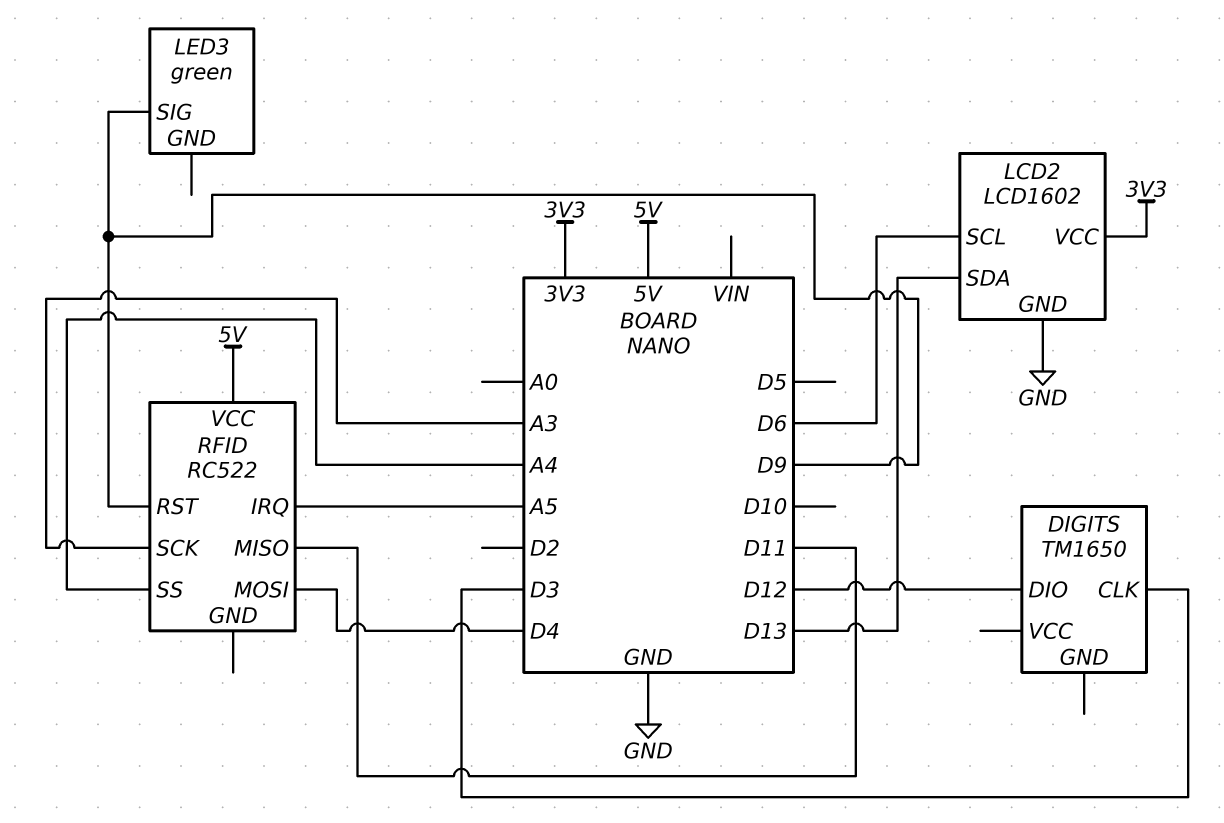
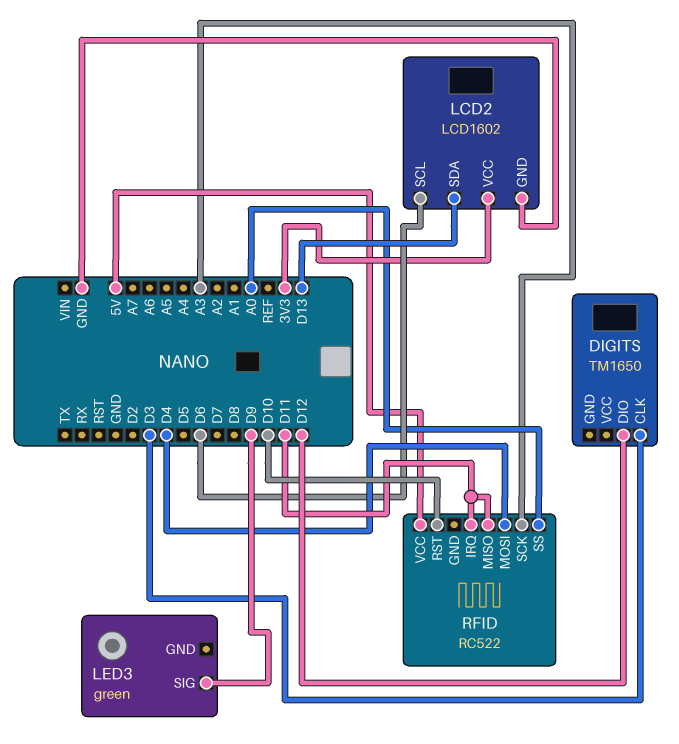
RFID pin IRQ: A5 -> D11
RFID pin RST: D9 -> D10
RFID pin SS: A4 -> A0

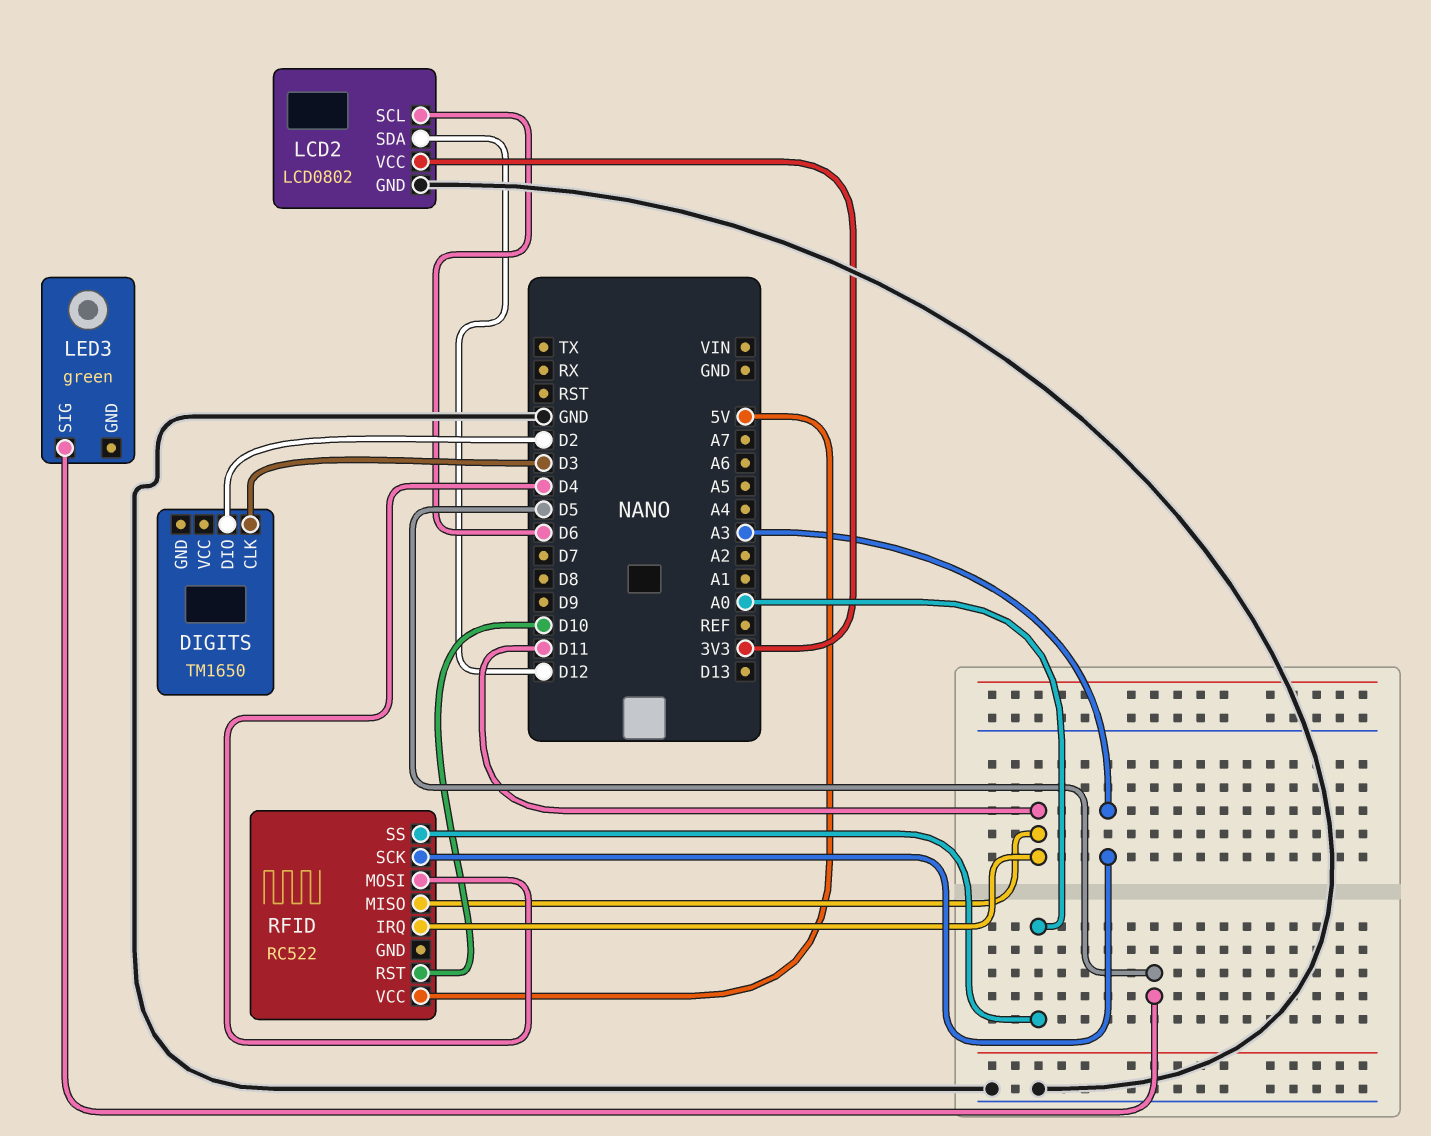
DIGITS pin DIO: D12 -> D2
LCD2: LCD1602 -> LCD0802
LCD2 pin SDA: D13 -> D12
LED3 pin SIG: D9 -> D5

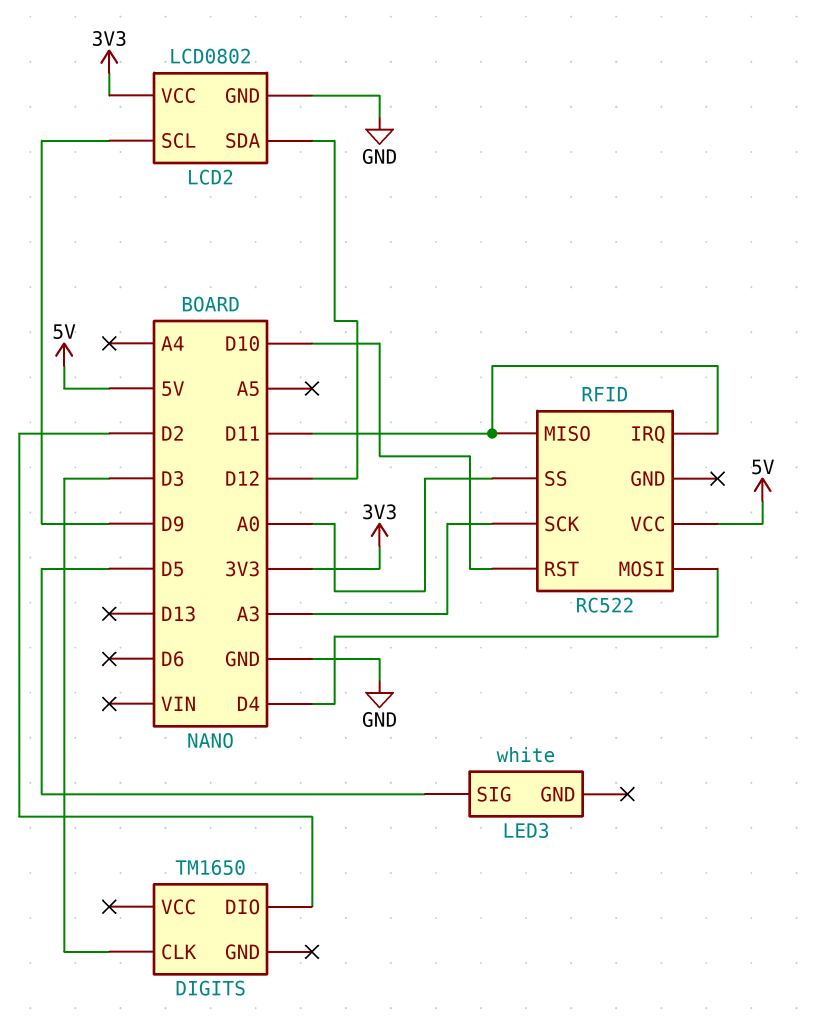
LCD2 pin SCL: D6 -> D9
LED3: green -> white

